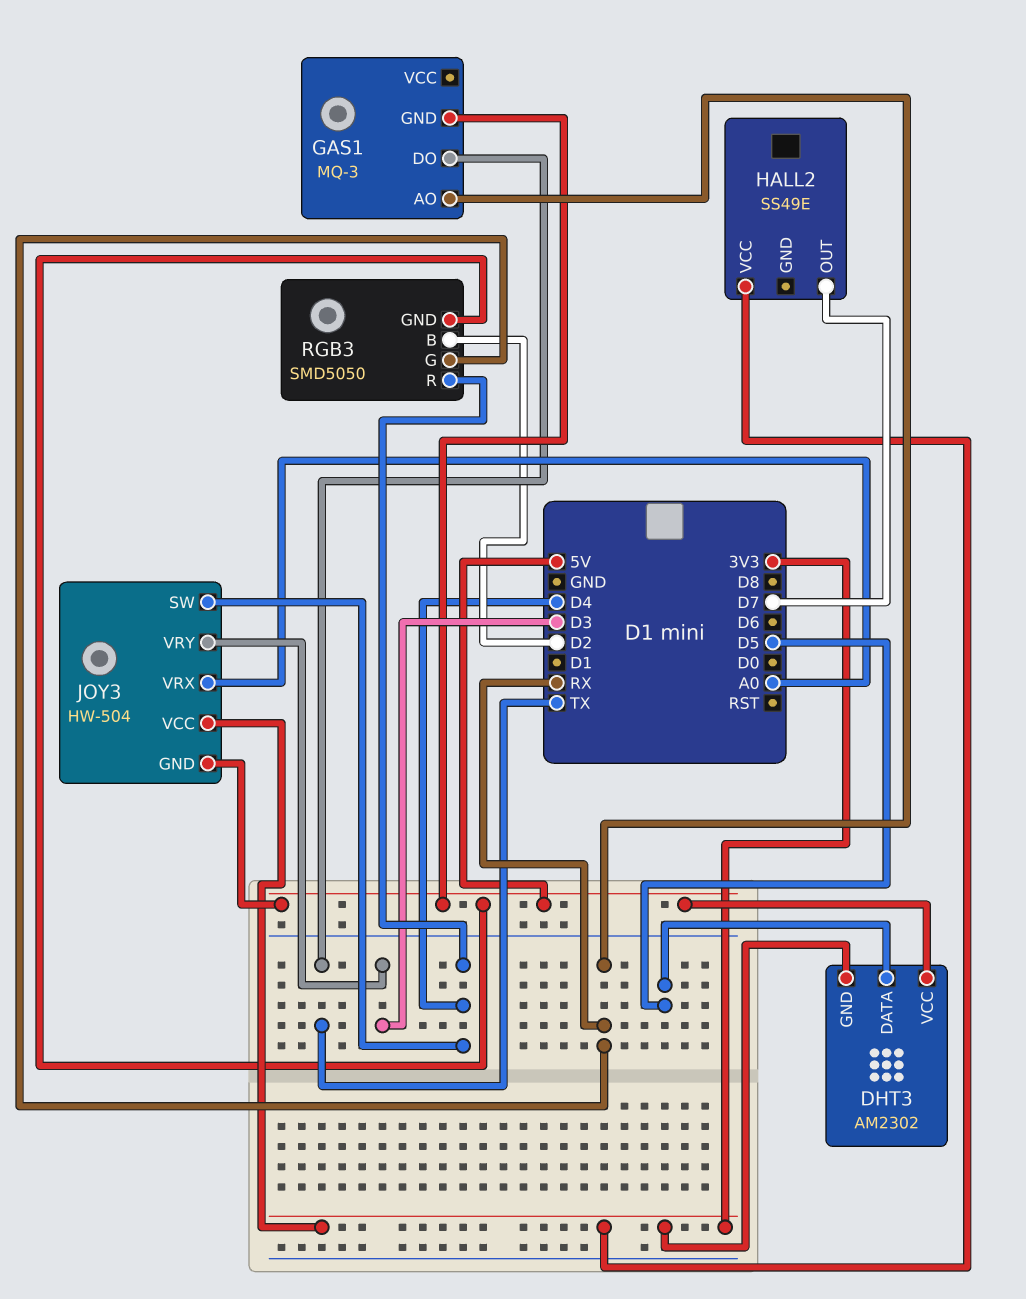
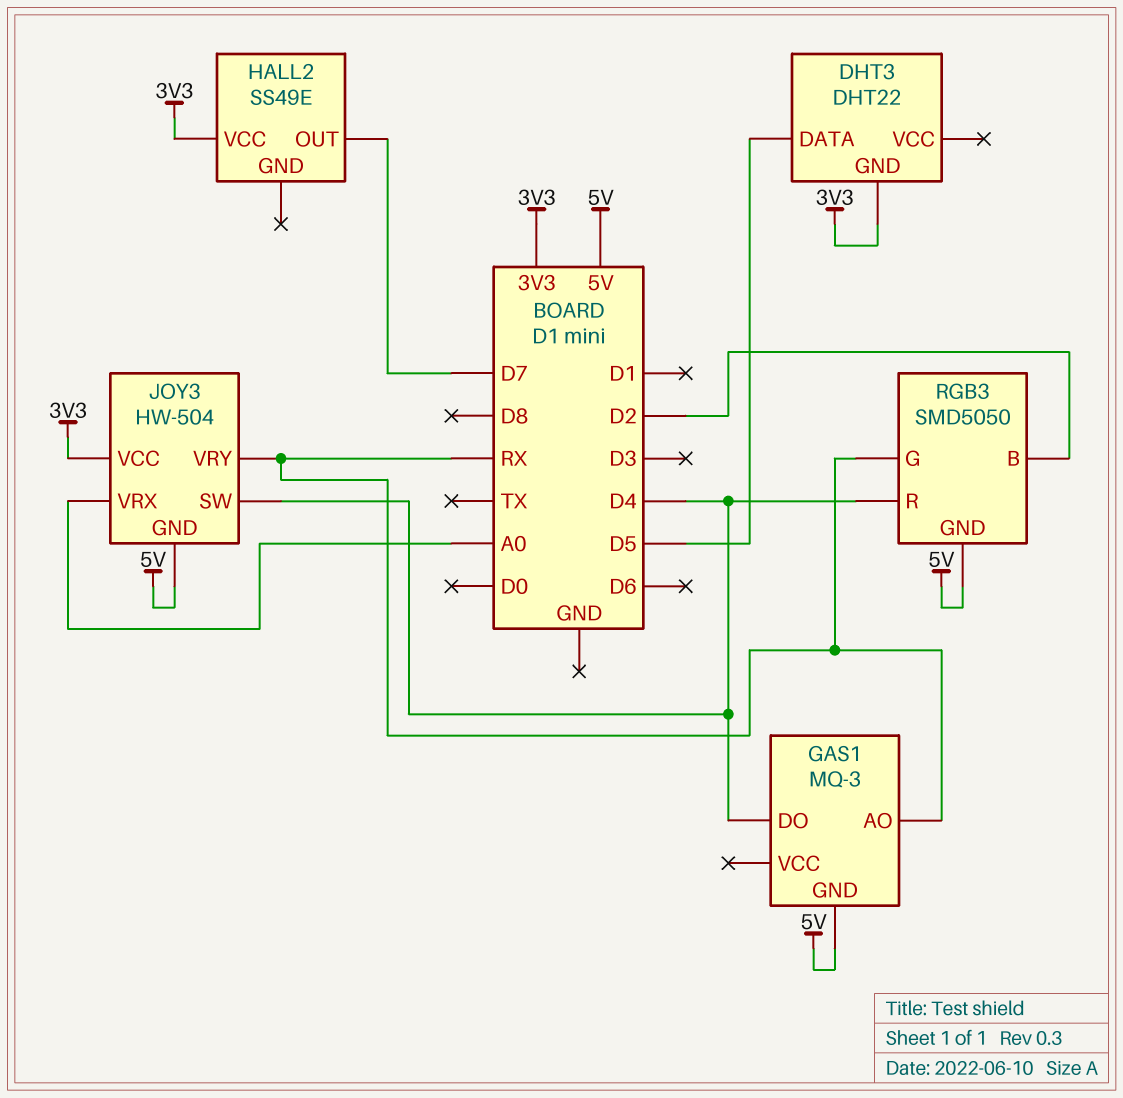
DHT3: AM2302 -> DHT22
DHT3 pin VCC: 5V -> none
GAS1 pin DO: TX -> D4
JOY3 pin VRY: D3 -> RX

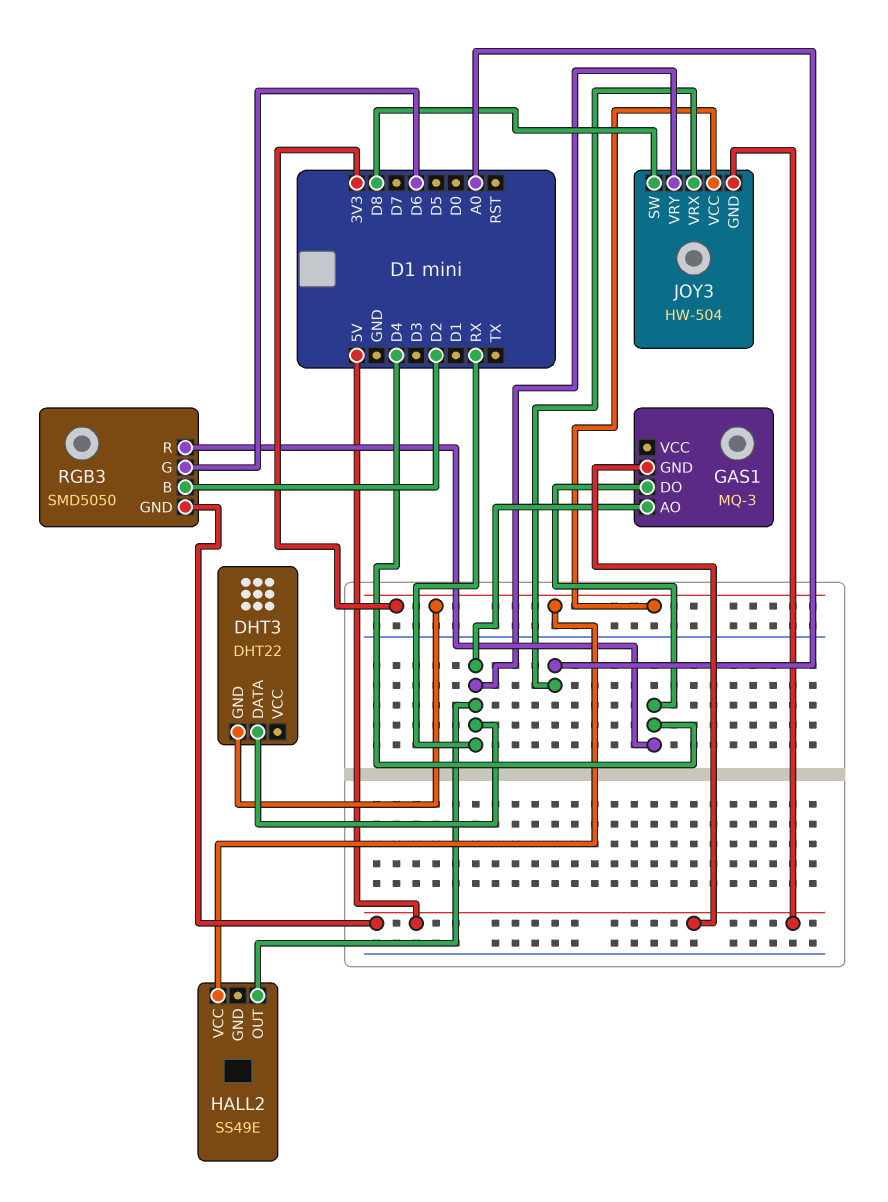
DHT3 pin DATA: D5 -> RX
HALL2 pin OUT: D7 -> RX
JOY3 pin SW: D4 -> D8
RGB3 pin G: RX -> D6

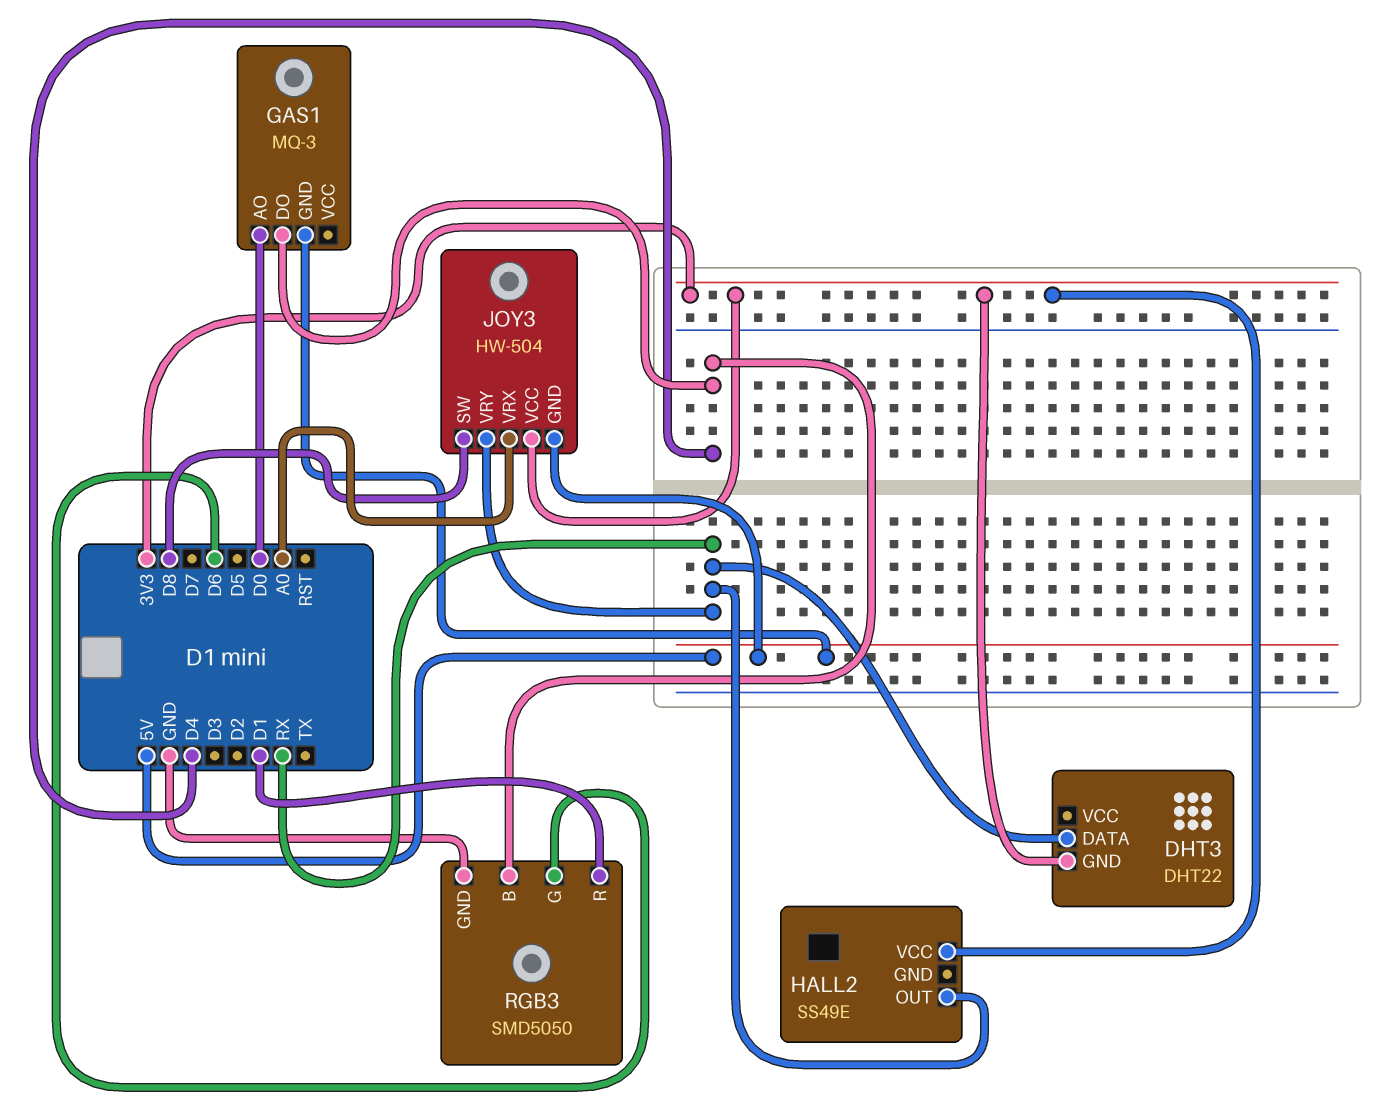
GAS1 pin AO: RX -> D0
RGB3 pin B: D2 -> D4
RGB3 pin GND: 5V -> GND
RGB3 pin R: D4 -> D1

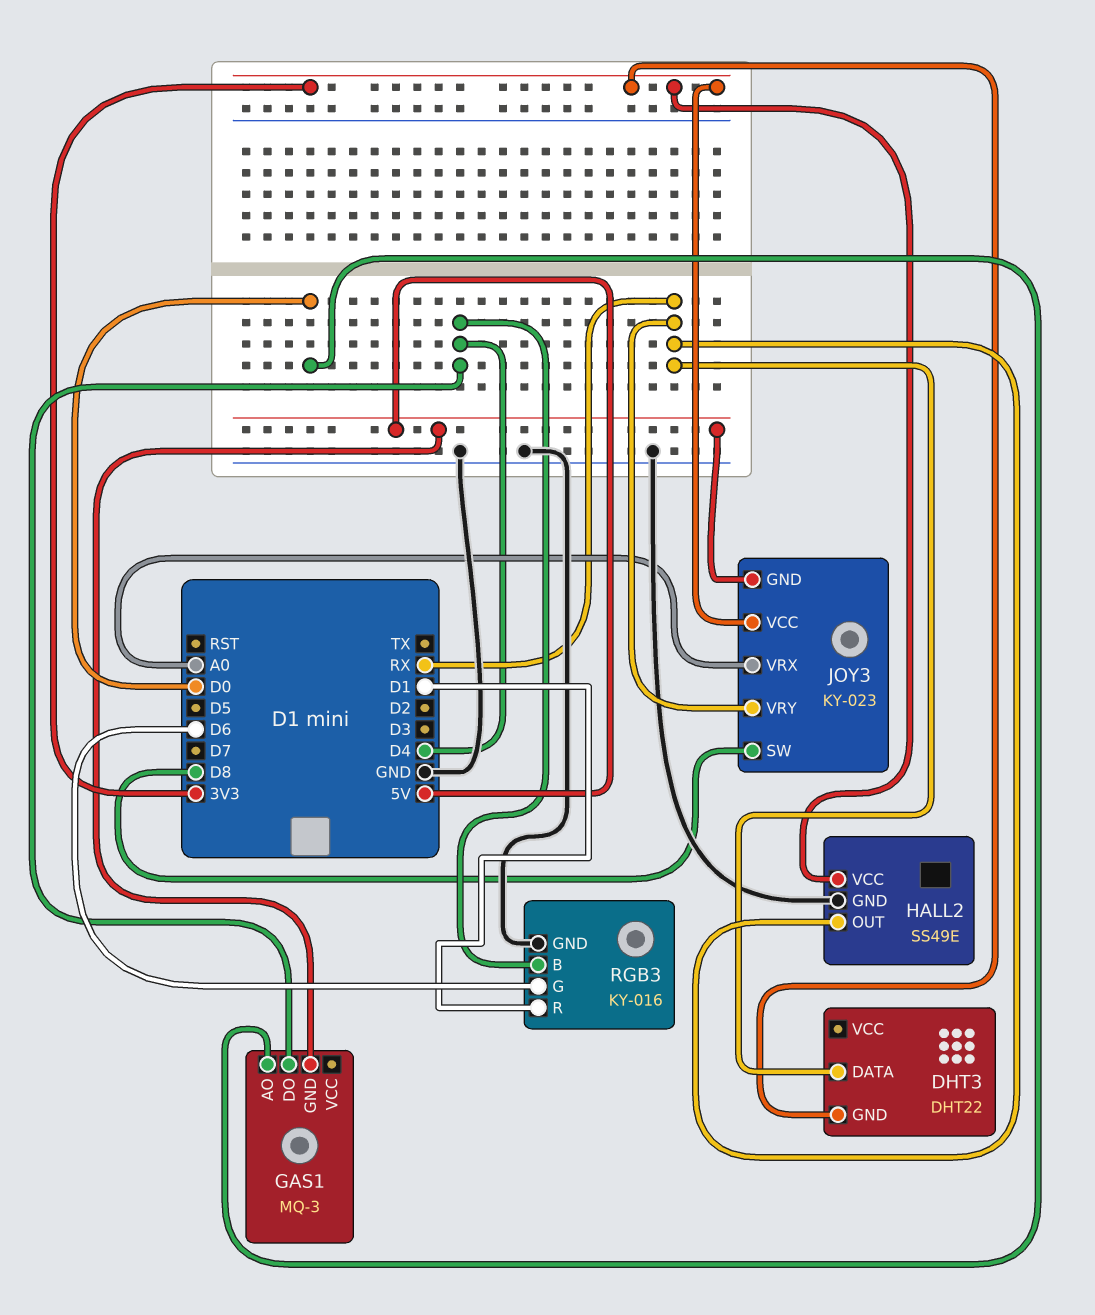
HALL2 pin GND: none -> GND
JOY3: HW-504 -> KY-023
RGB3: SMD5050 -> KY-016

